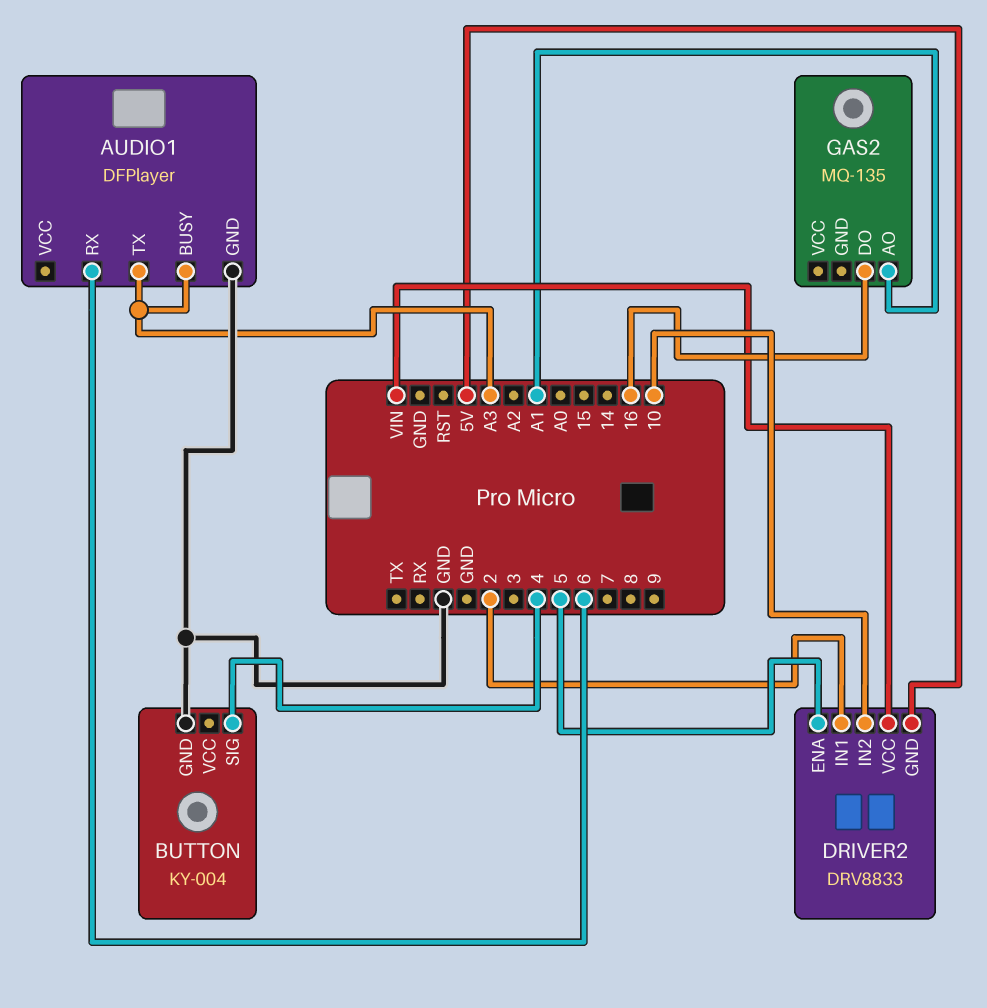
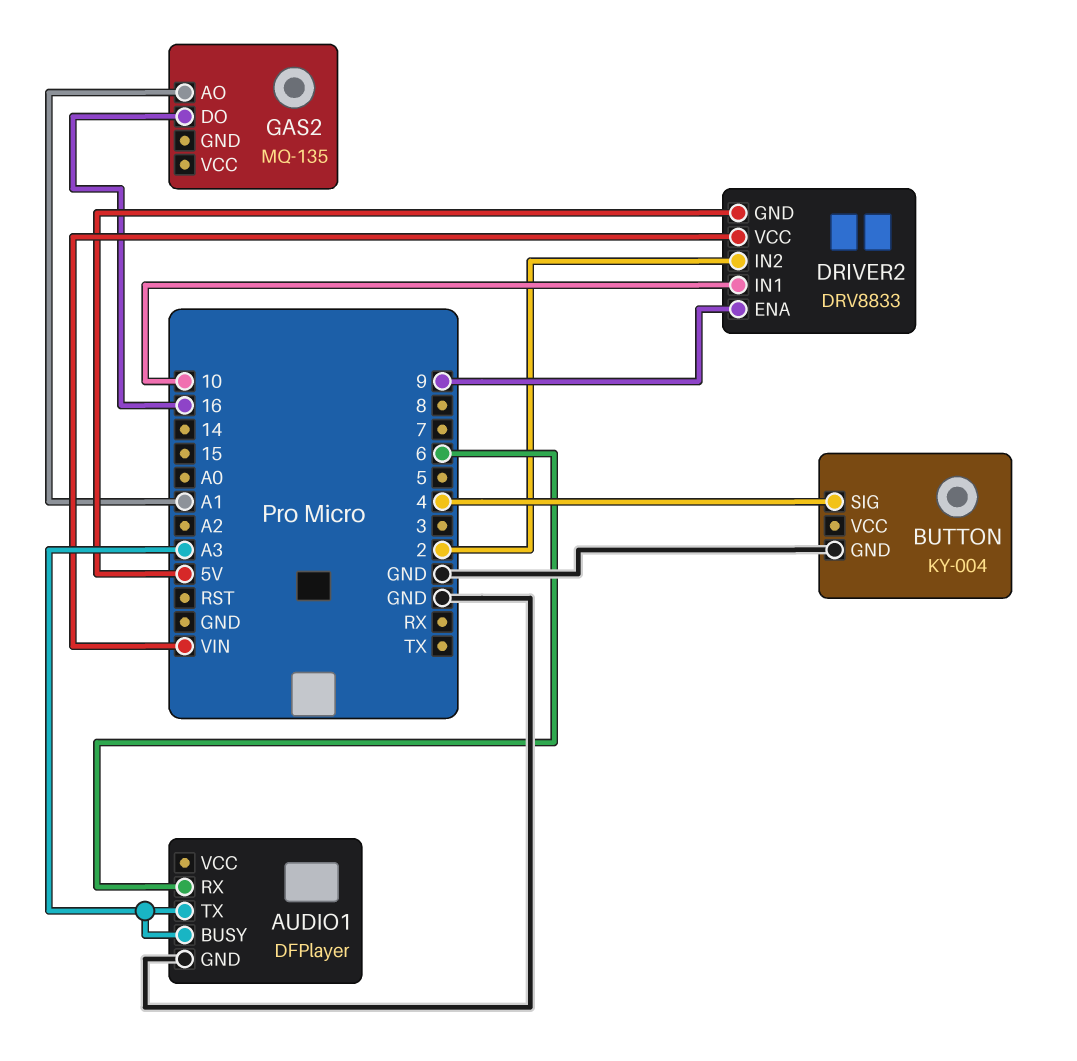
DRIVER2 pin ENA: 5 -> 9
DRIVER2 pin IN1: 2 -> 10
DRIVER2 pin IN2: 10 -> 2

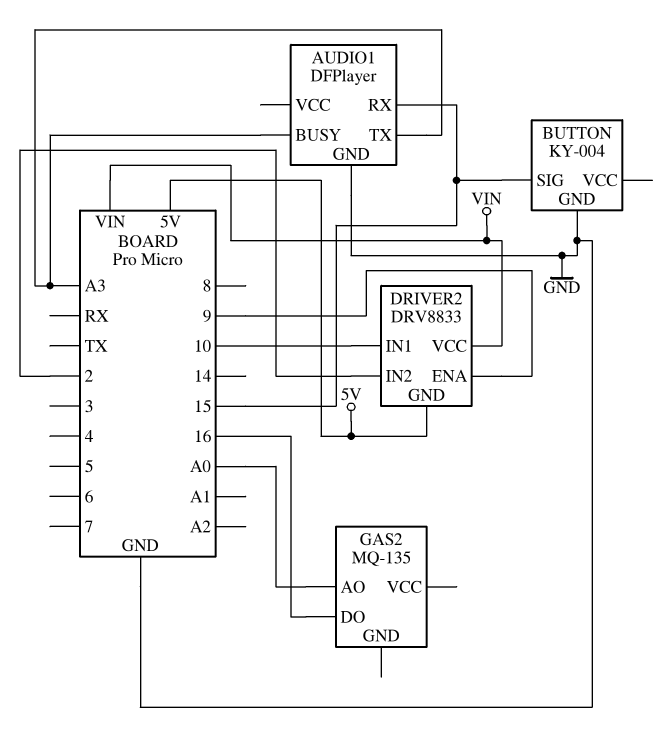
AUDIO1 pin RX: 6 -> 15
BUTTON pin SIG: 4 -> 15
GAS2 pin AO: A1 -> A0

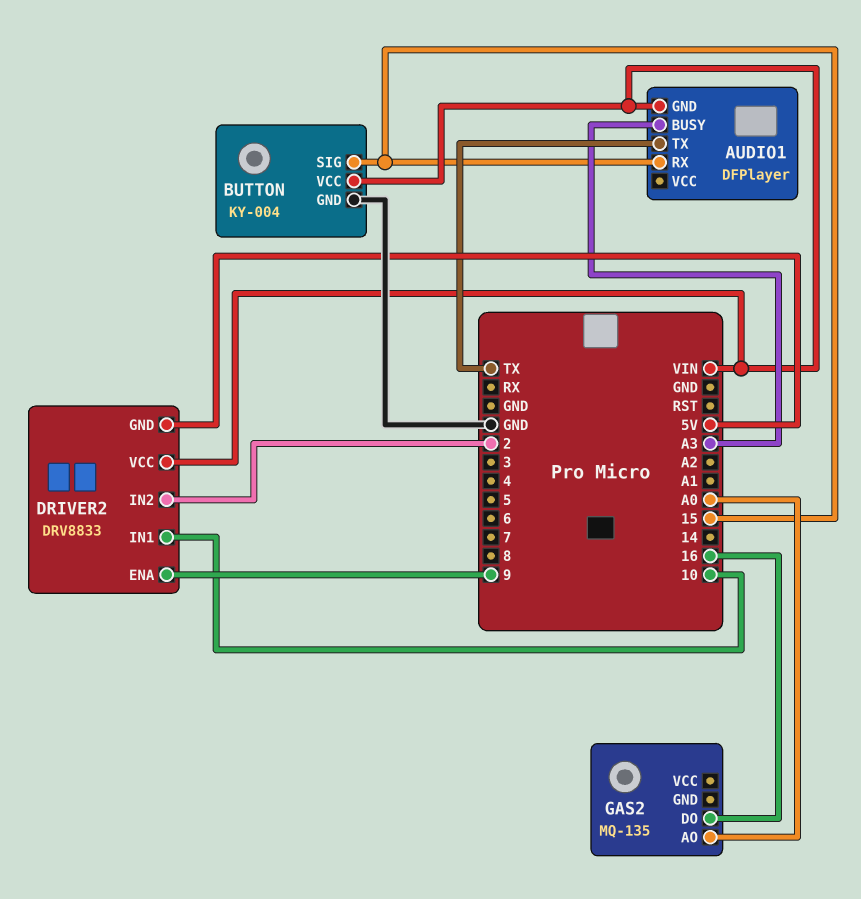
AUDIO1 pin GND: GND -> VIN
AUDIO1 pin TX: A3 -> TX
BUTTON pin VCC: none -> VIN

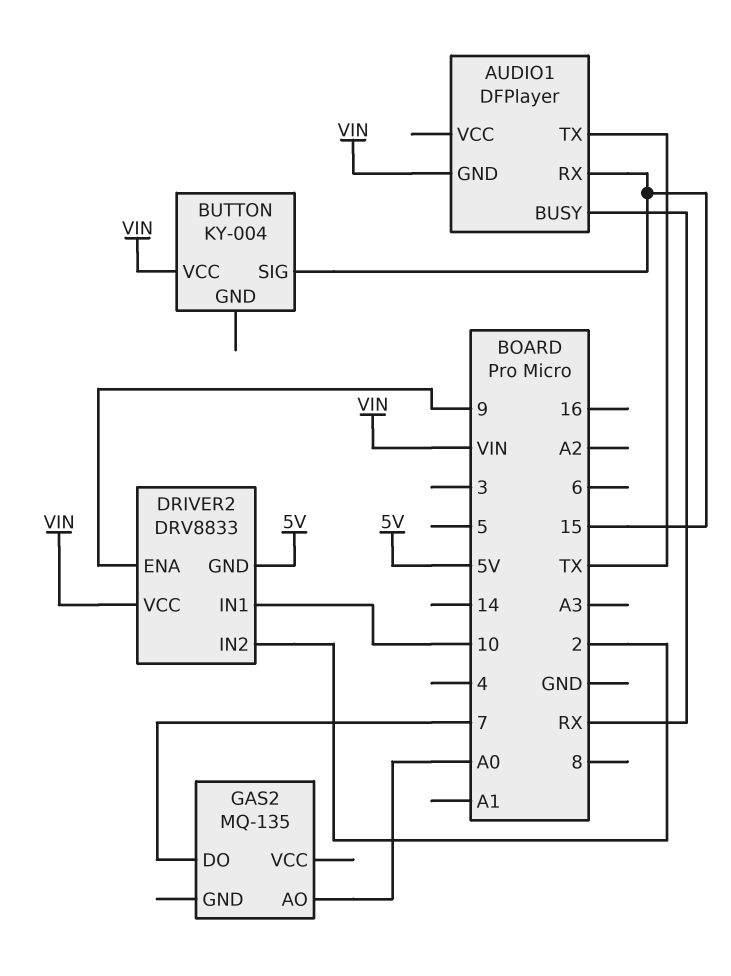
AUDIO1 pin BUSY: A3 -> RX
BUTTON pin GND: GND -> none
GAS2 pin DO: 16 -> 7

